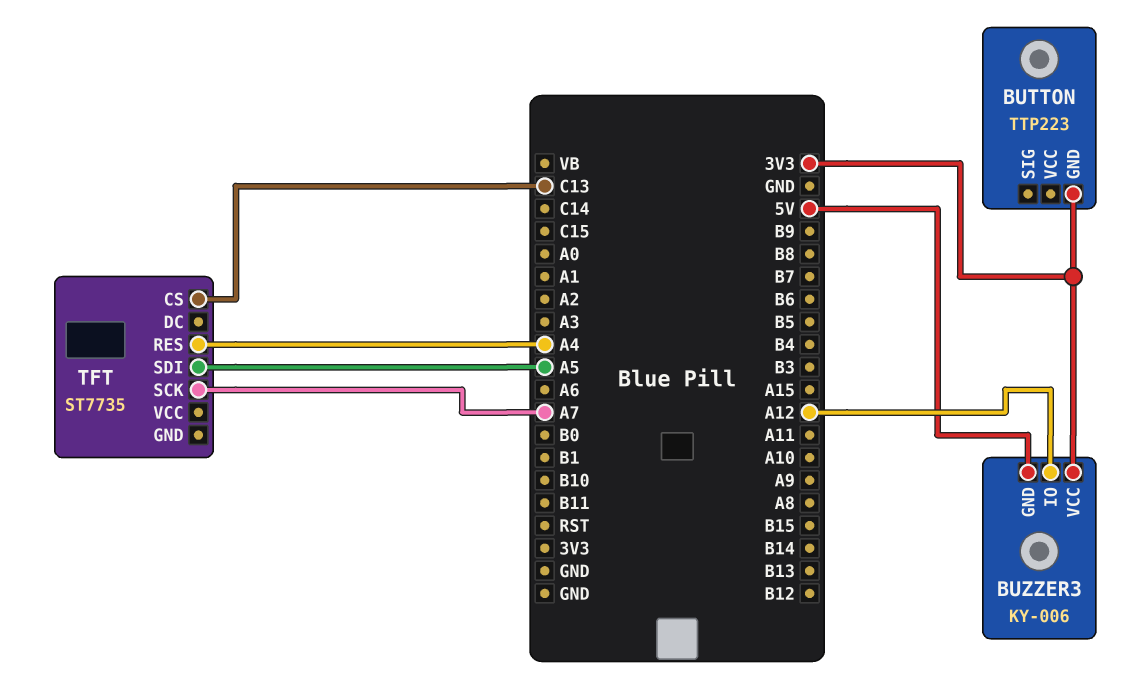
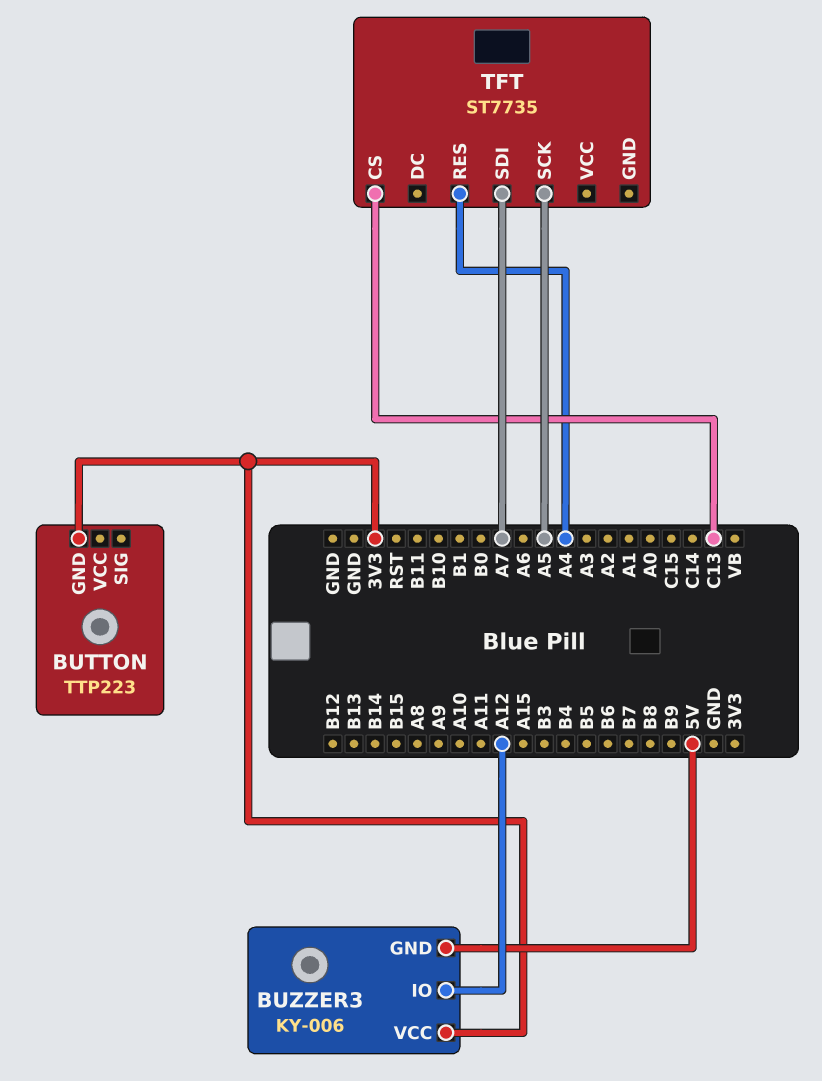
TFT pin SCK: A7 -> A5
TFT pin SDI: A5 -> A7

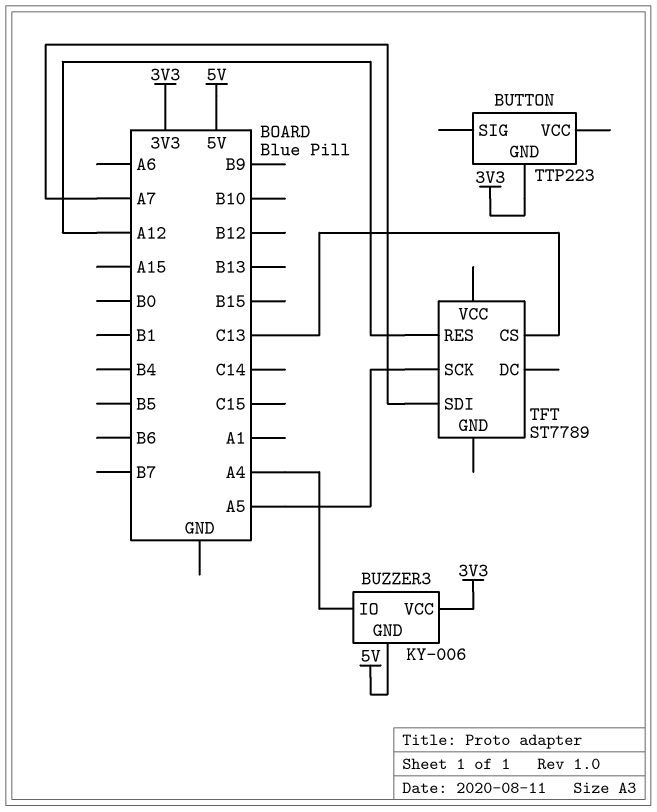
BUZZER3 pin IO: A12 -> A4
TFT: ST7735 -> ST7789
TFT pin RES: A4 -> A12

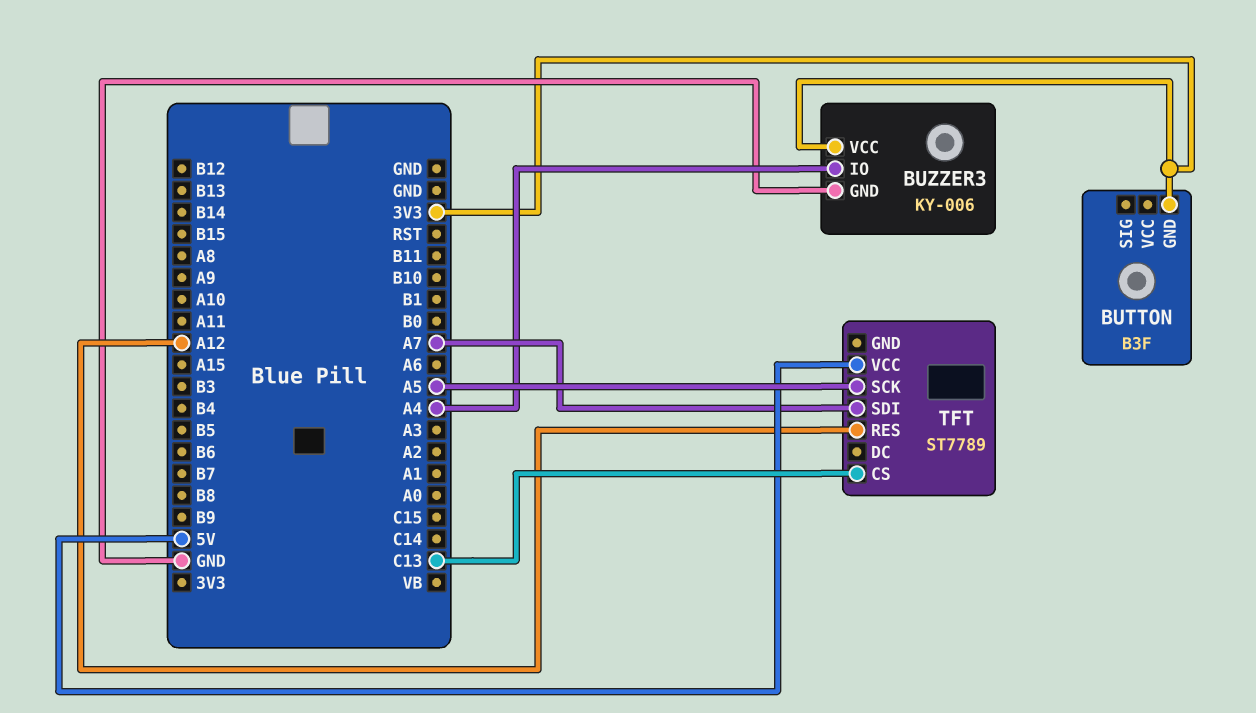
BUTTON: TTP223 -> B3F
BUZZER3 pin GND: 5V -> GND
TFT pin VCC: none -> 5V

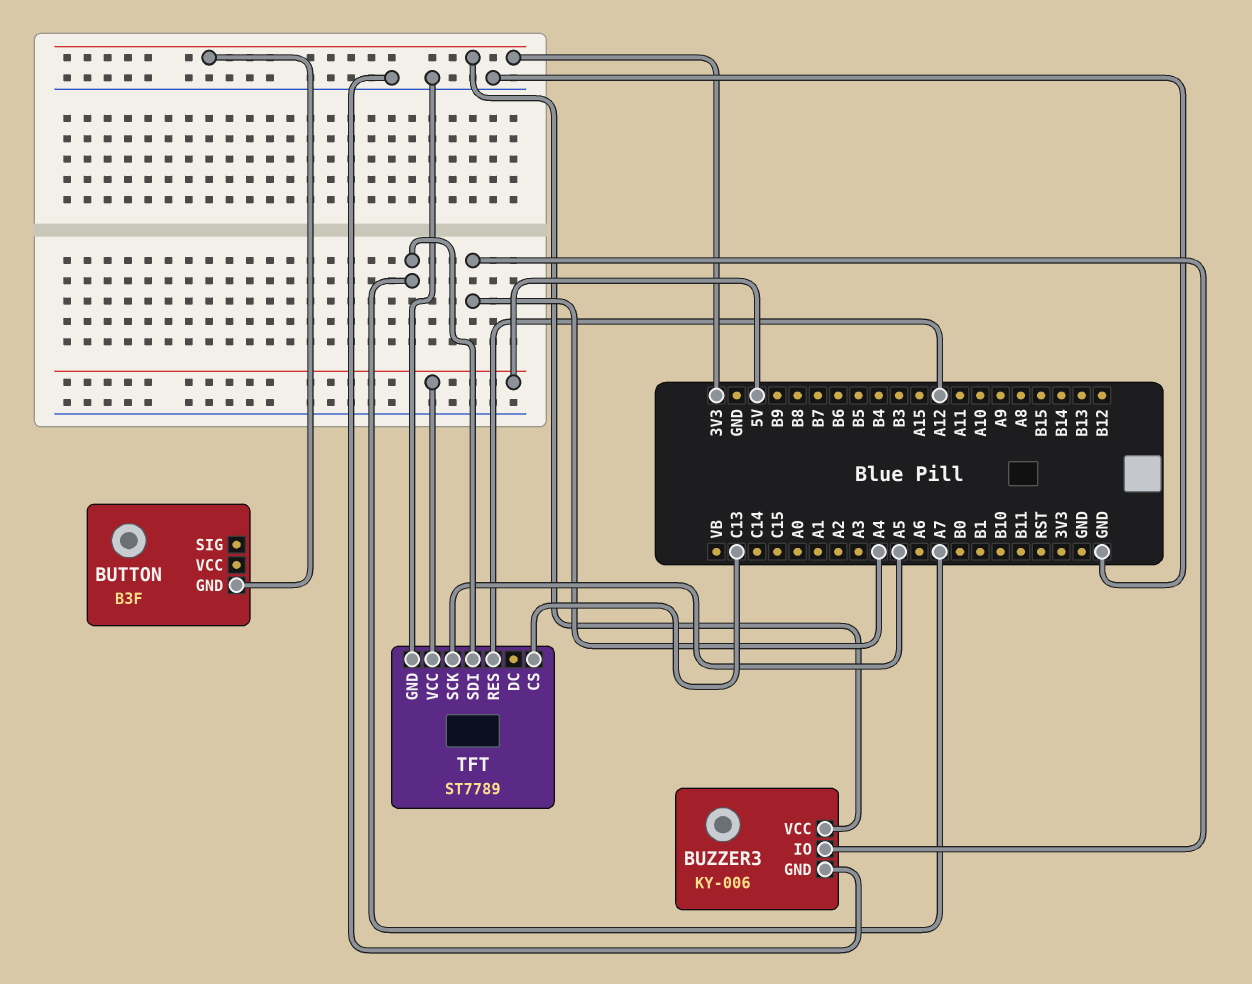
TFT pin GND: none -> GND

